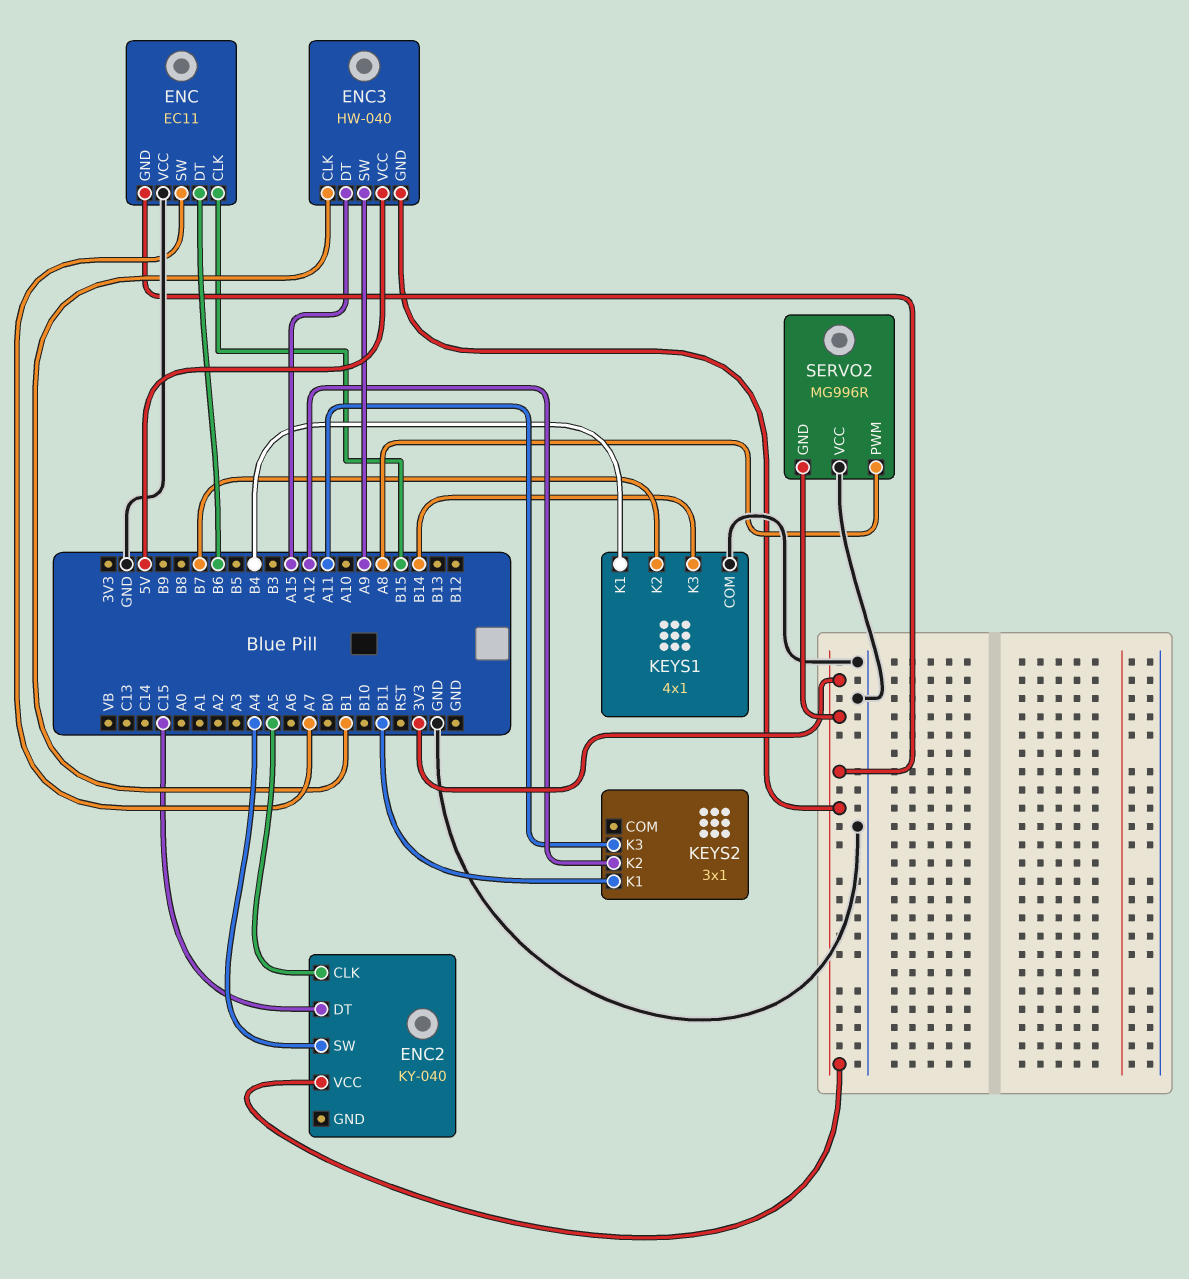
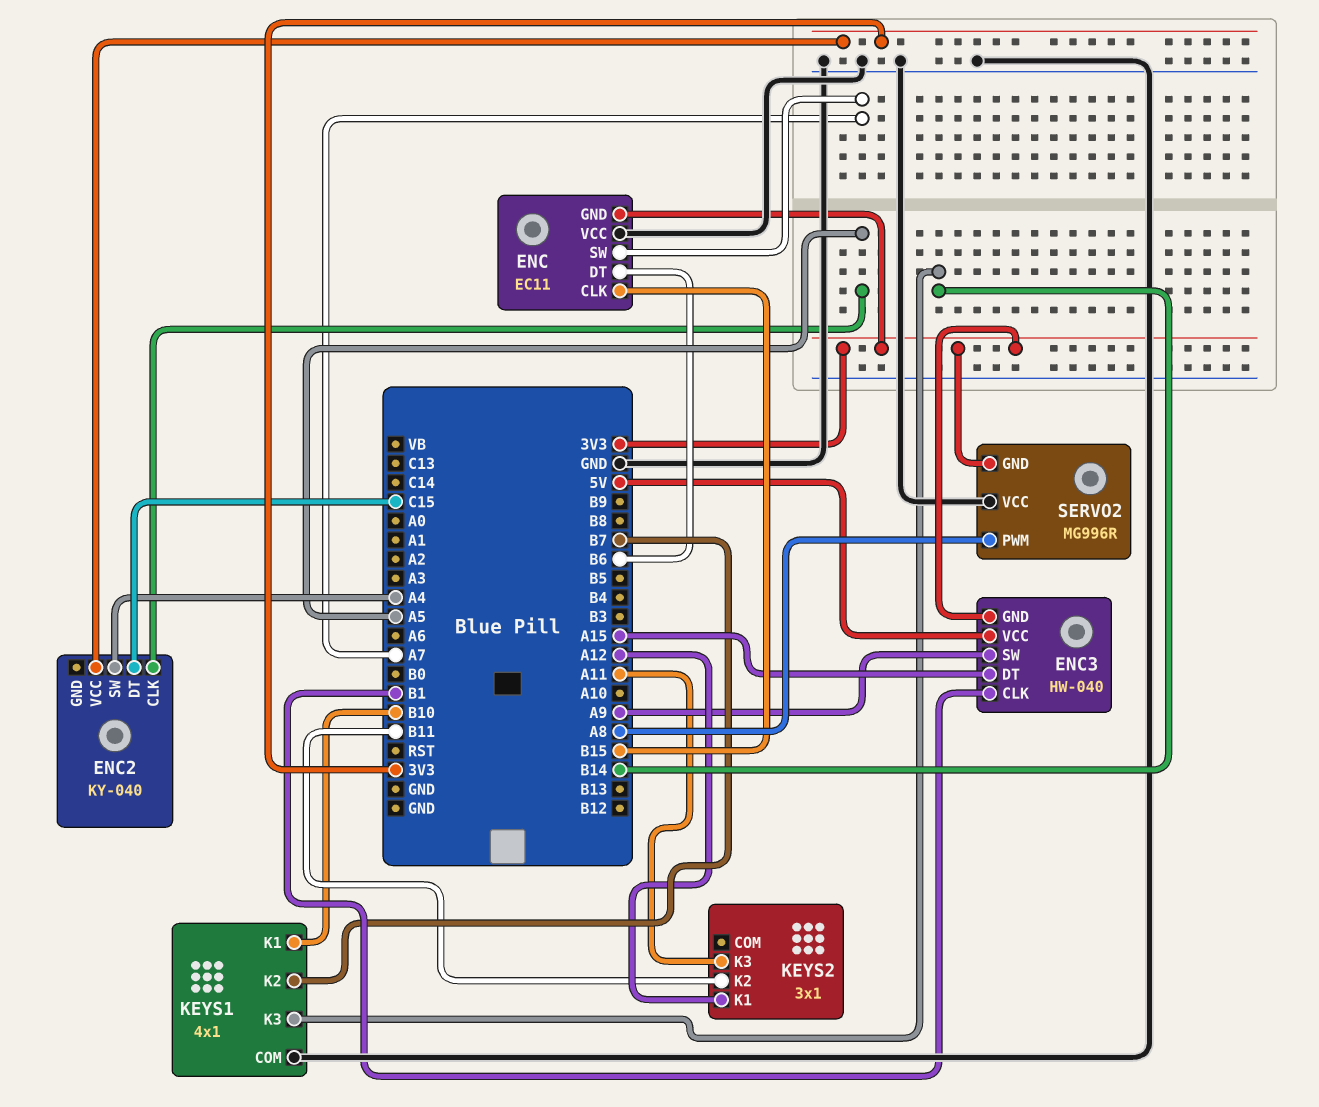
KEYS1 pin K1: B4 -> B10
KEYS2 pin K1: B11 -> A12
KEYS2 pin K2: A12 -> B11

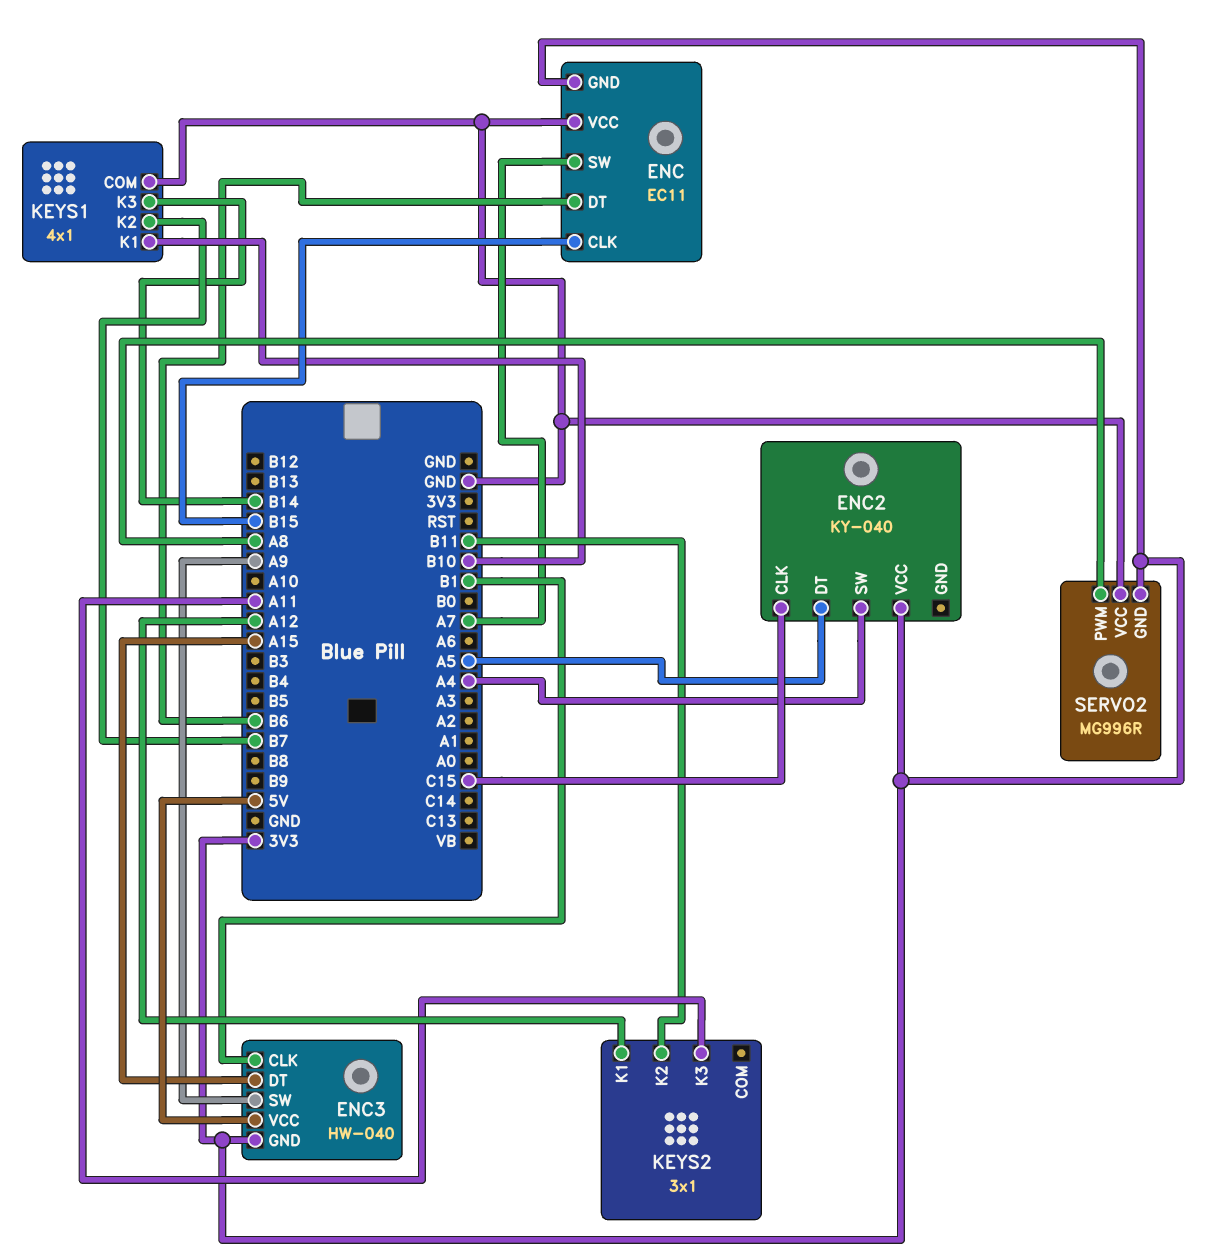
ENC2 pin CLK: A5 -> C15
ENC2 pin DT: C15 -> A5

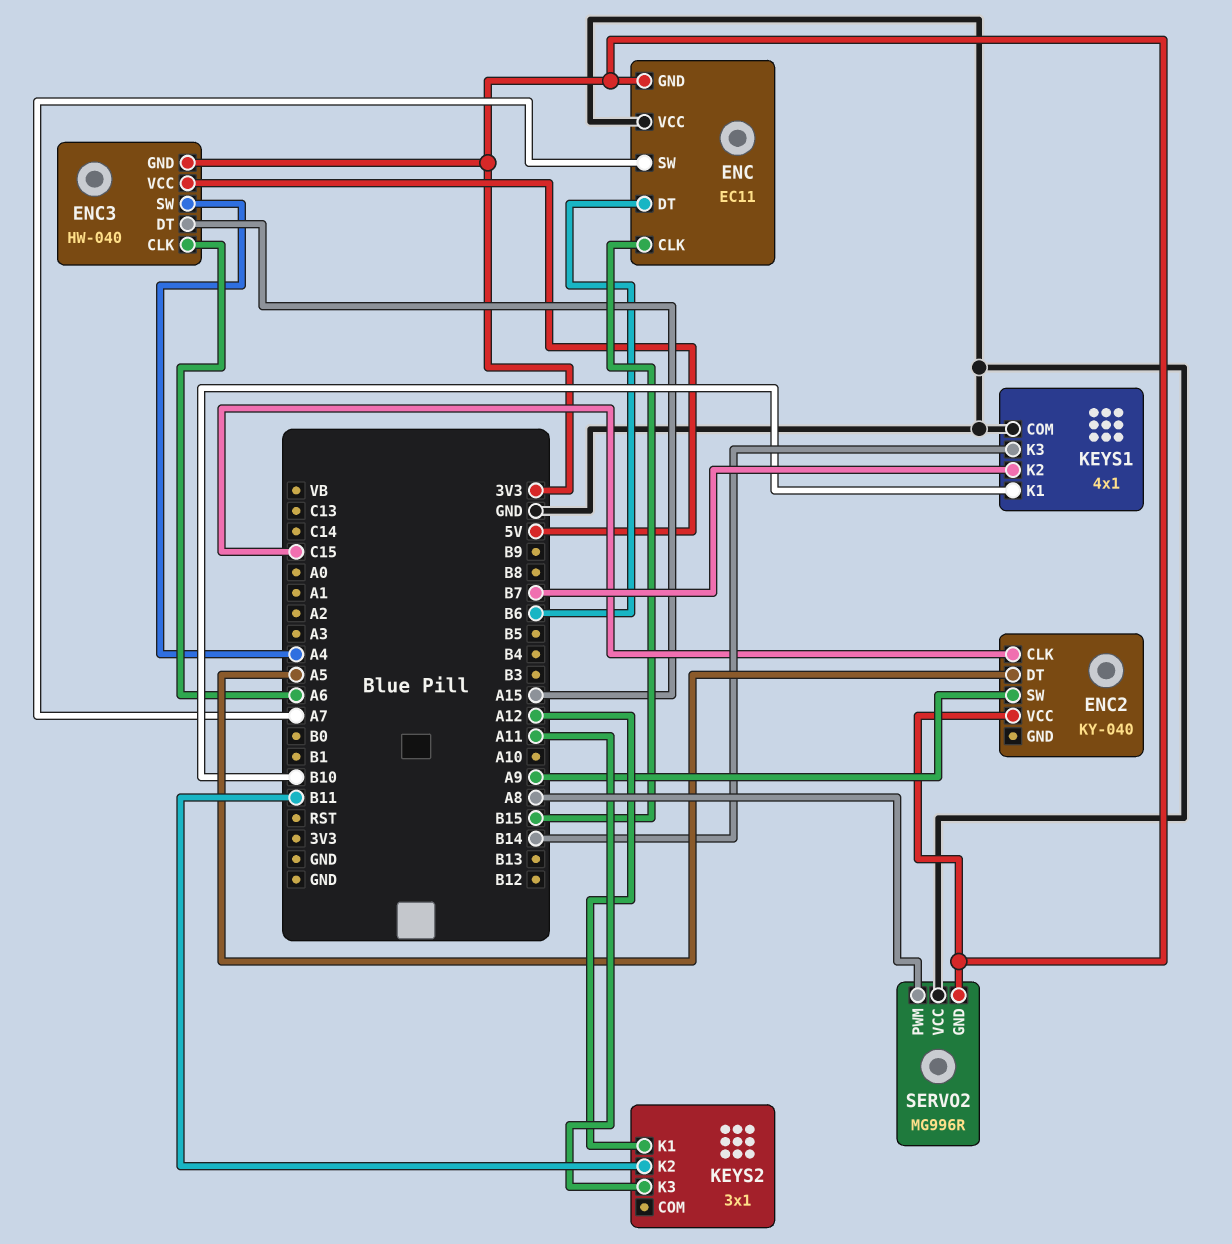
ENC2 pin SW: A4 -> A9
ENC3 pin CLK: B1 -> A6
ENC3 pin SW: A9 -> A4

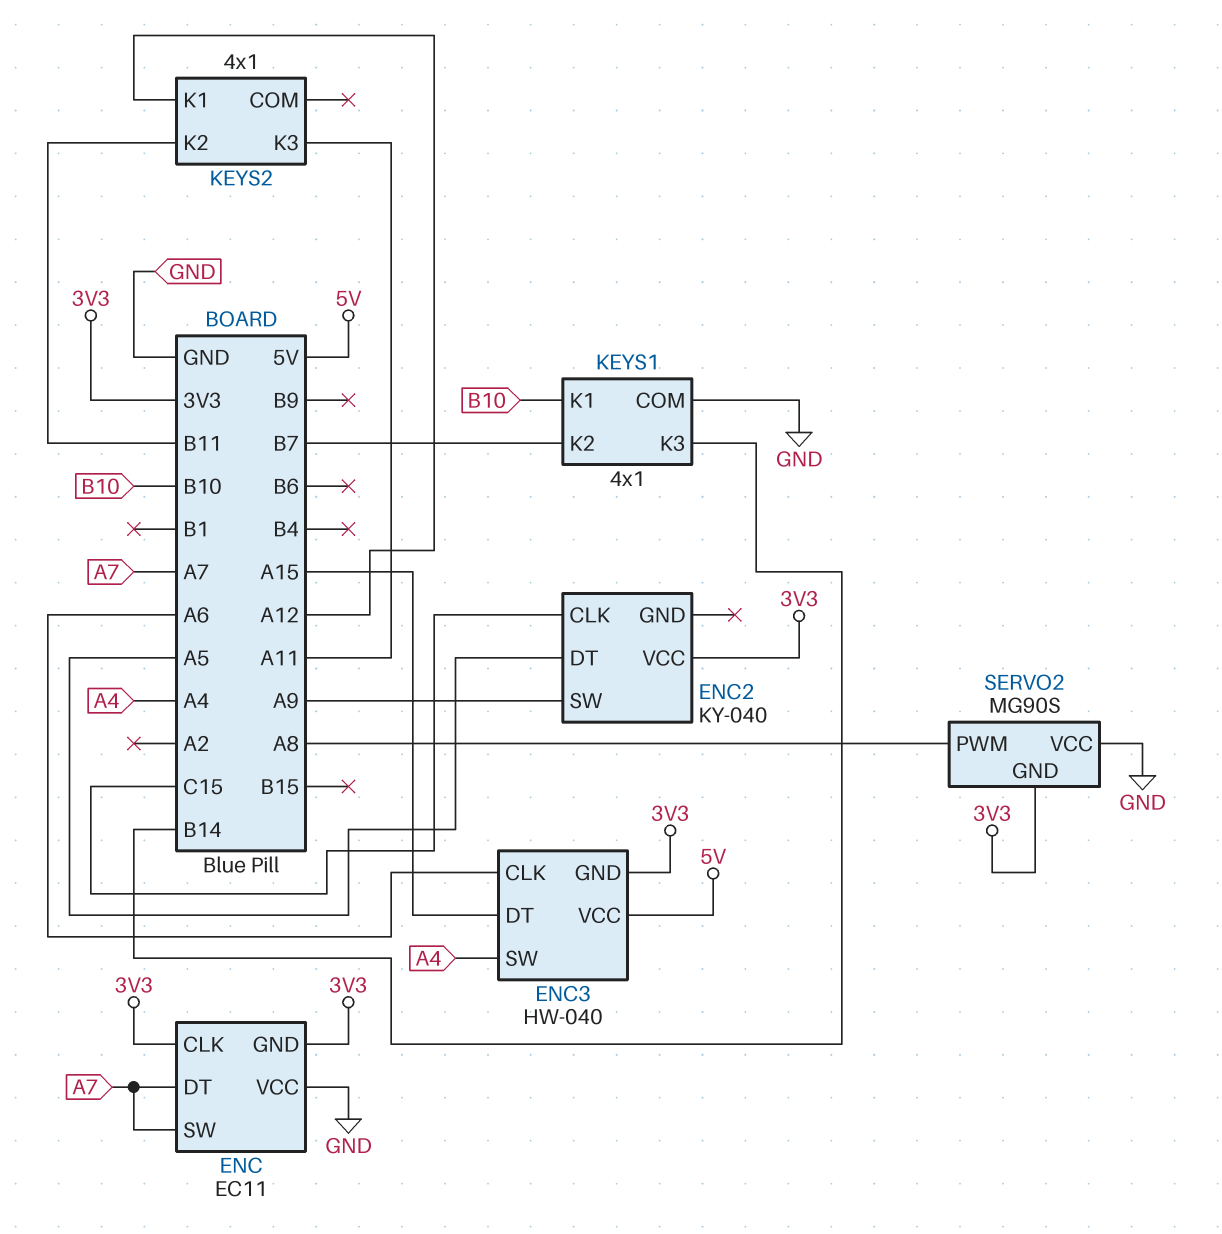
ENC pin CLK: B15 -> 3V3
ENC pin DT: B6 -> A7
KEYS2: 3x1 -> 4x1
SERVO2: MG996R -> MG90S

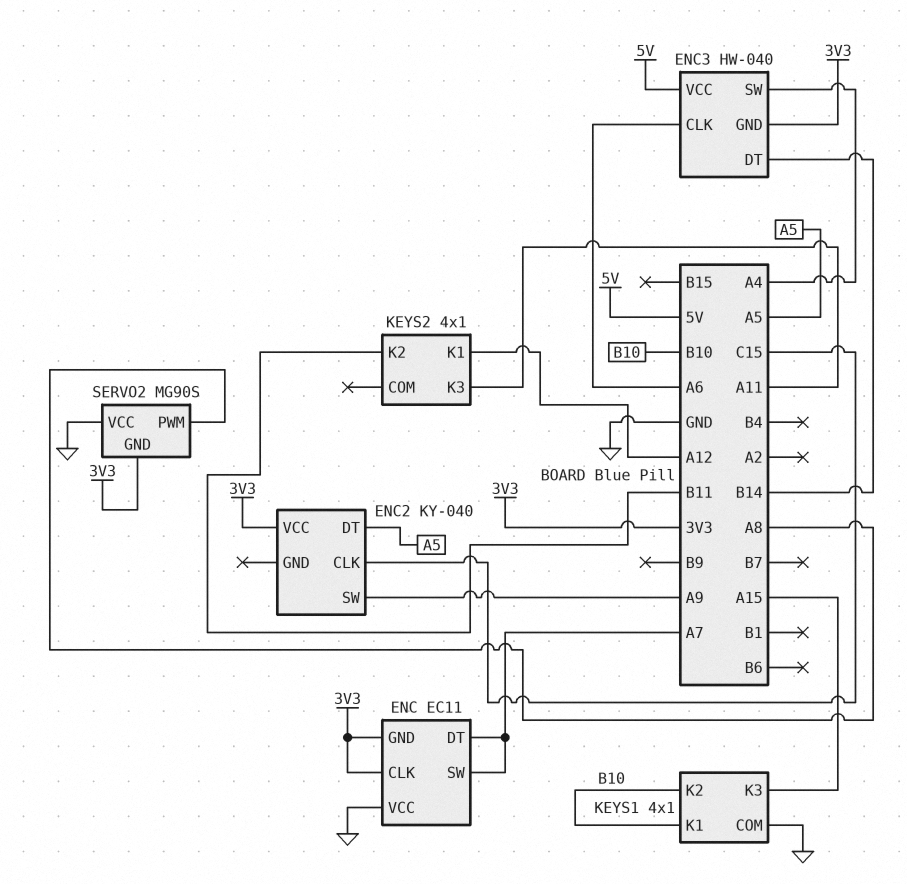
ENC3 pin DT: A15 -> B14
KEYS1 pin K2: B7 -> B10
KEYS1 pin K3: B14 -> A15

